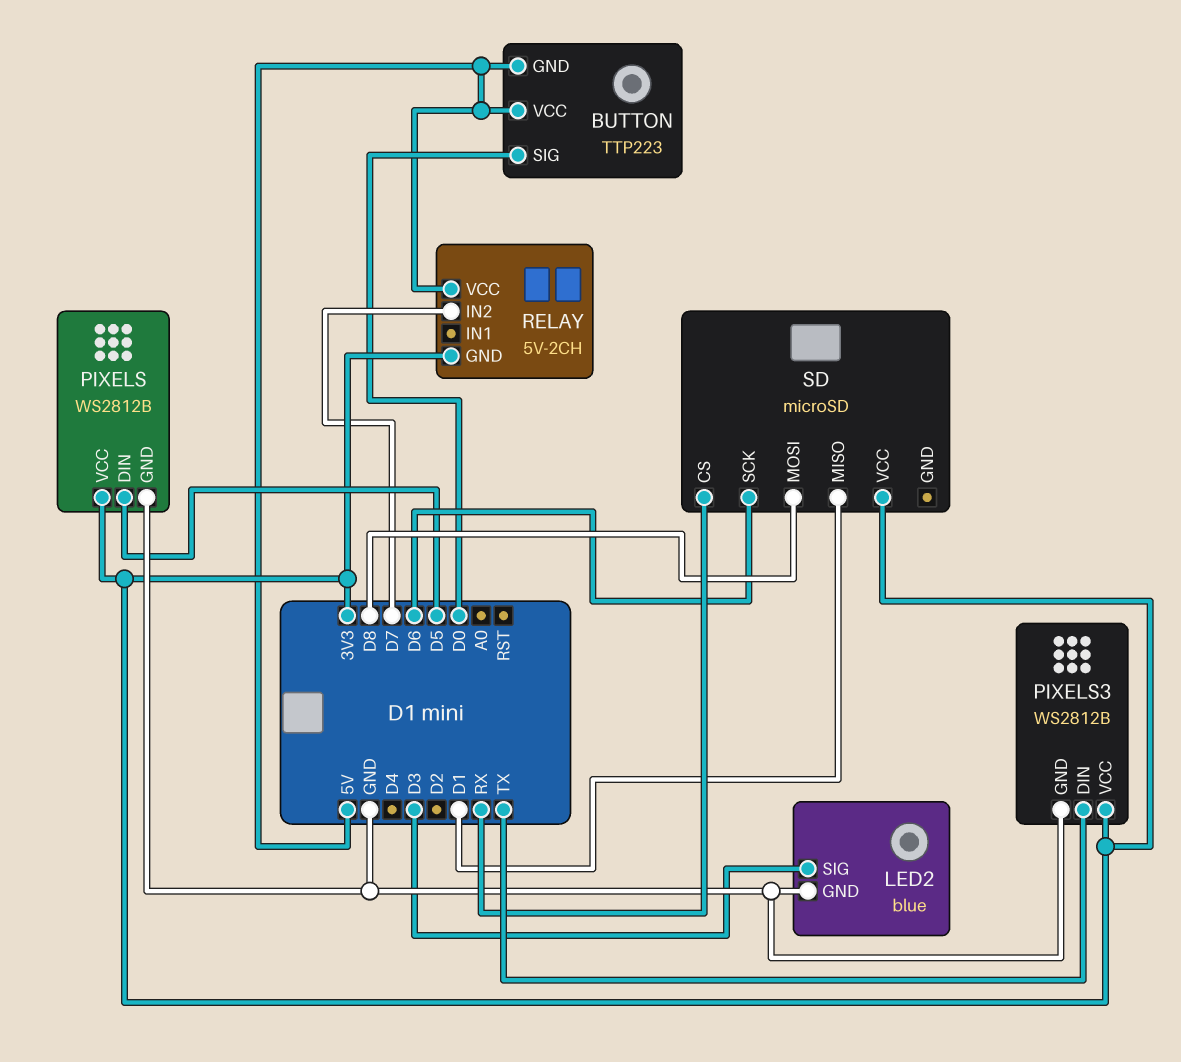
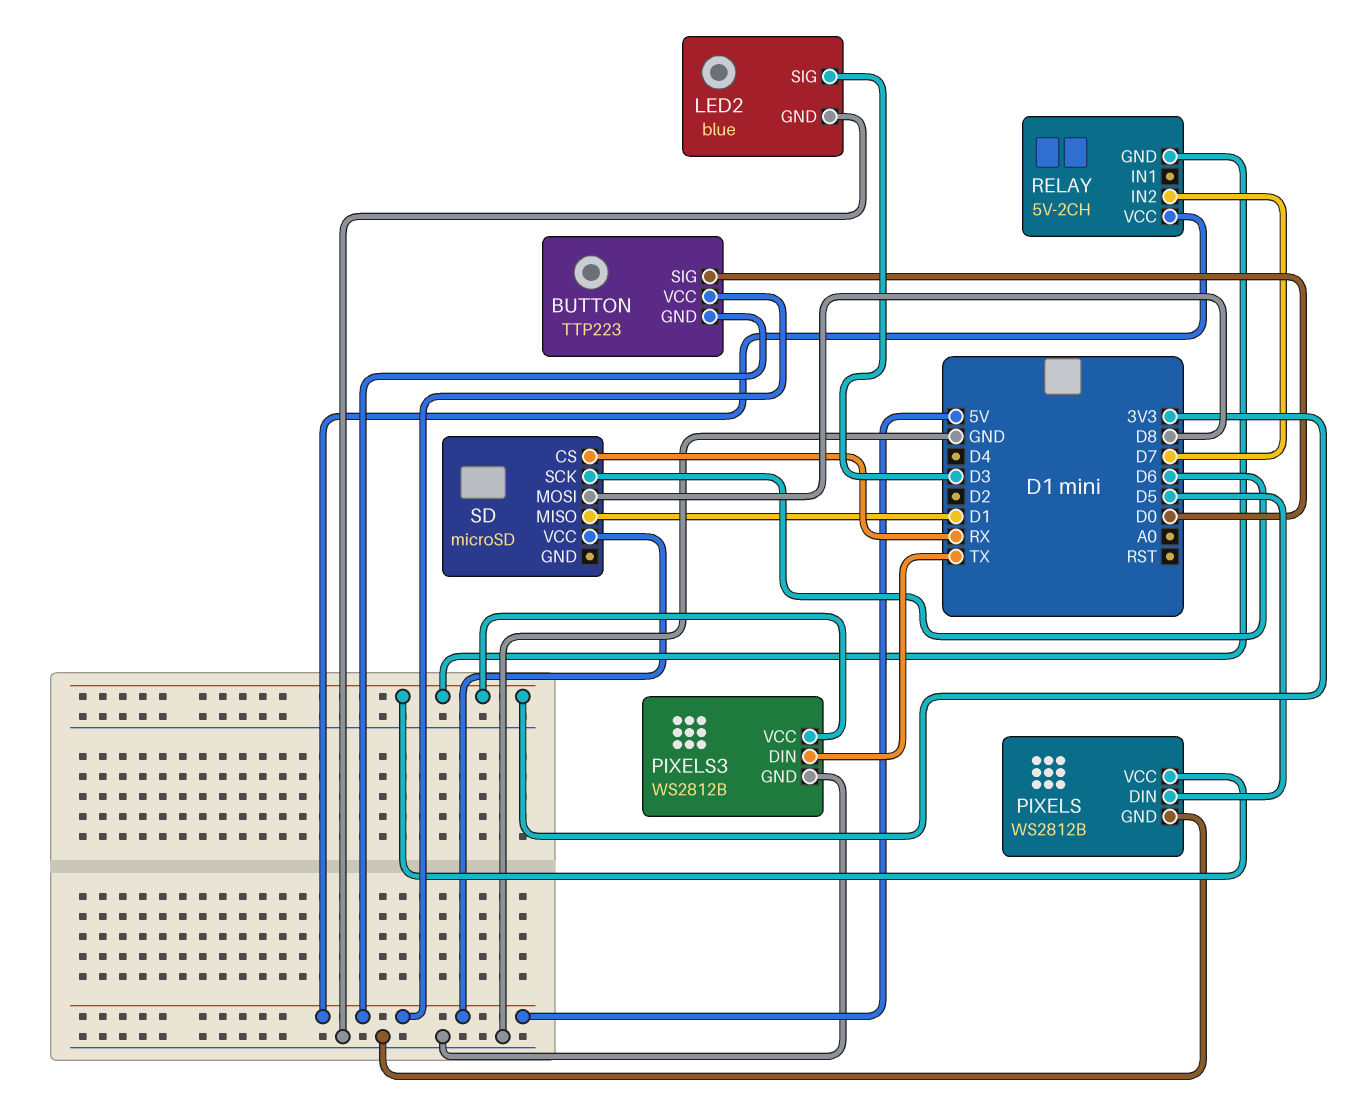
SD pin VCC: 3V3 -> 5V

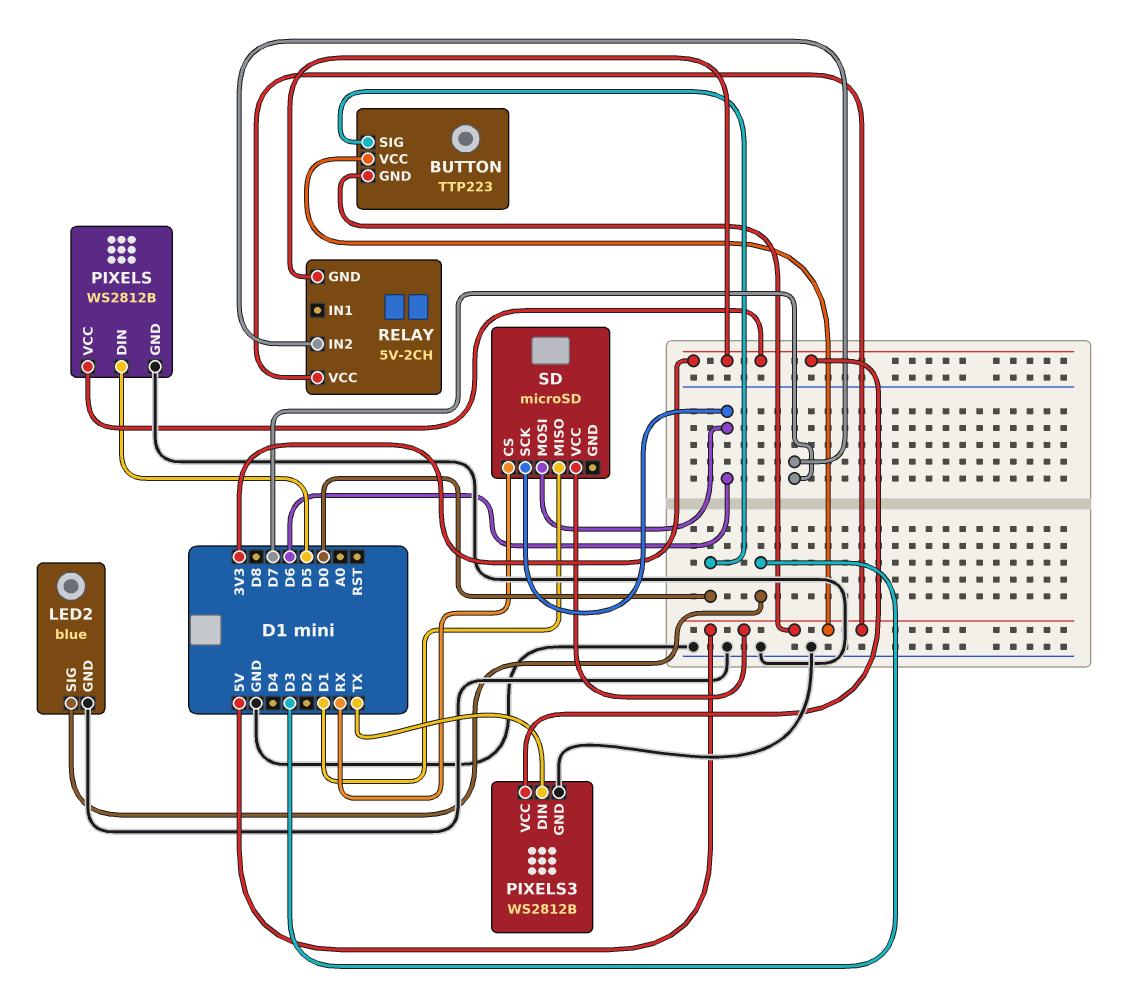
SD pin MOSI: D8 -> D6

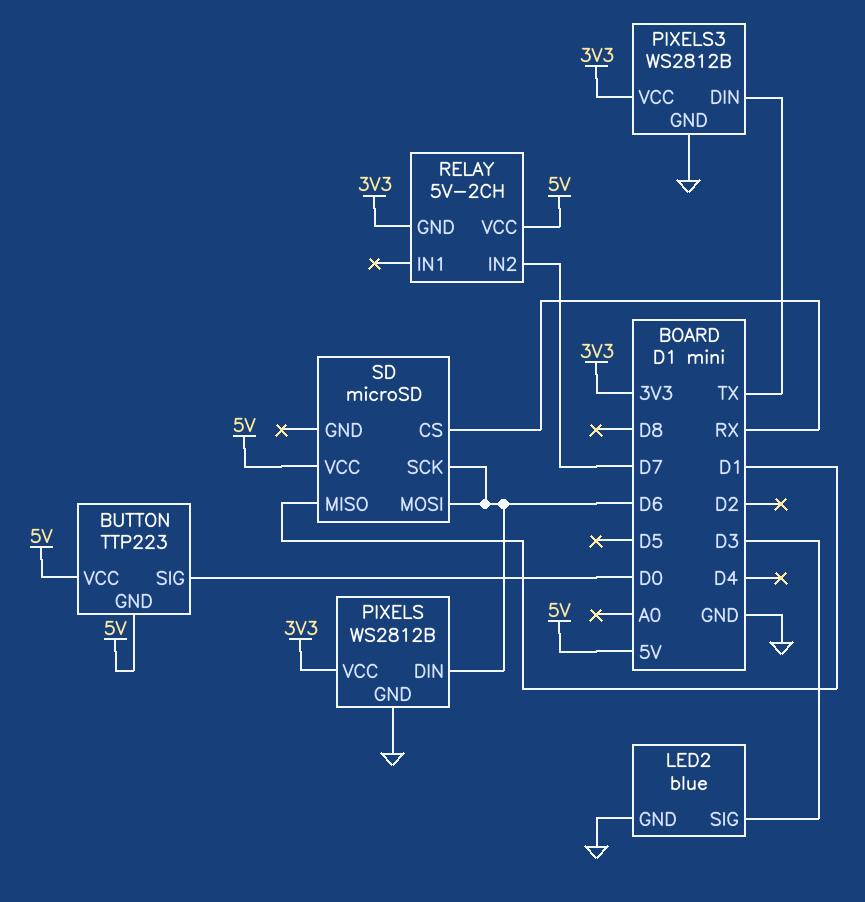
PIXELS pin DIN: D5 -> D6

